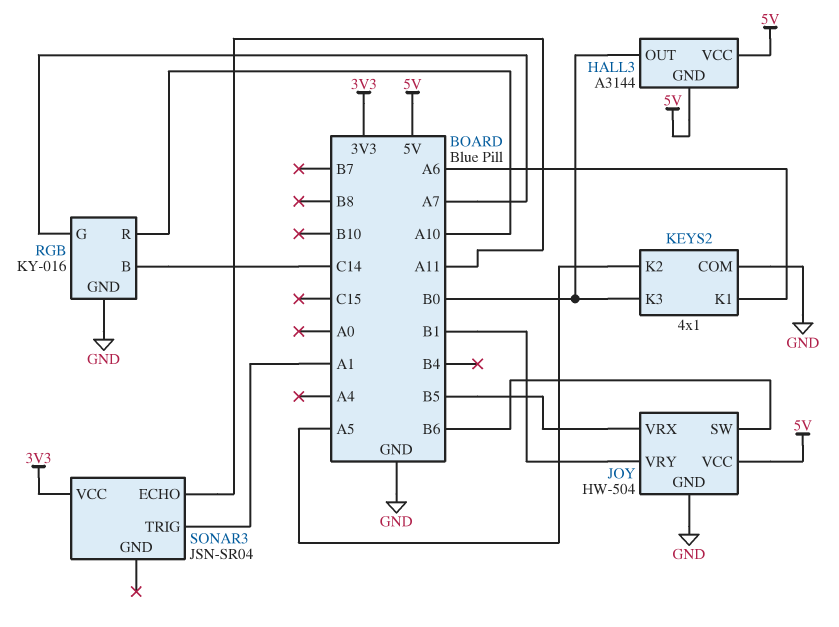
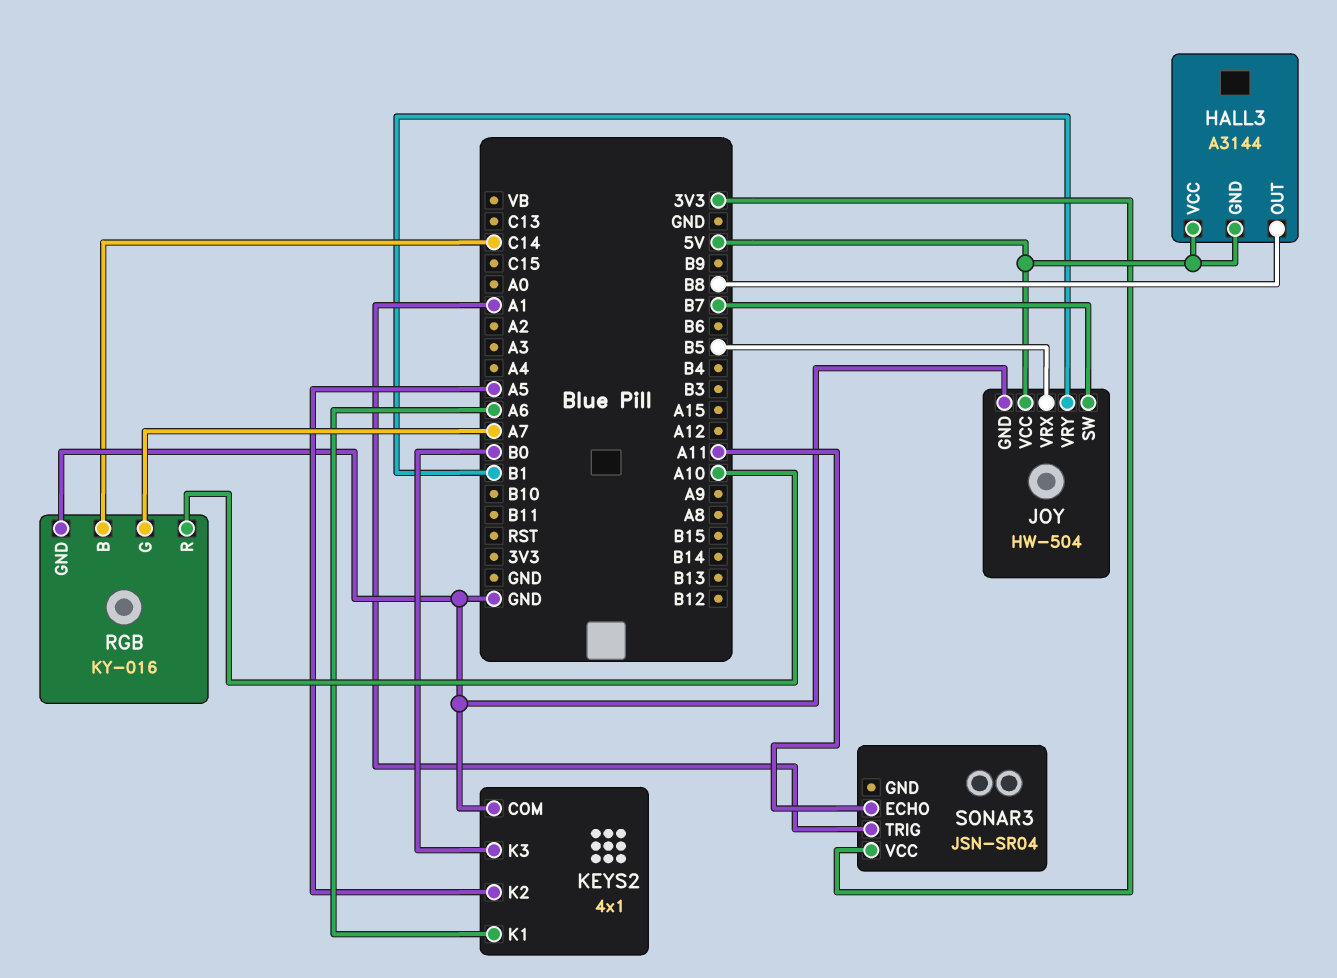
HALL3 pin OUT: B0 -> B8
JOY pin SW: B6 -> B7

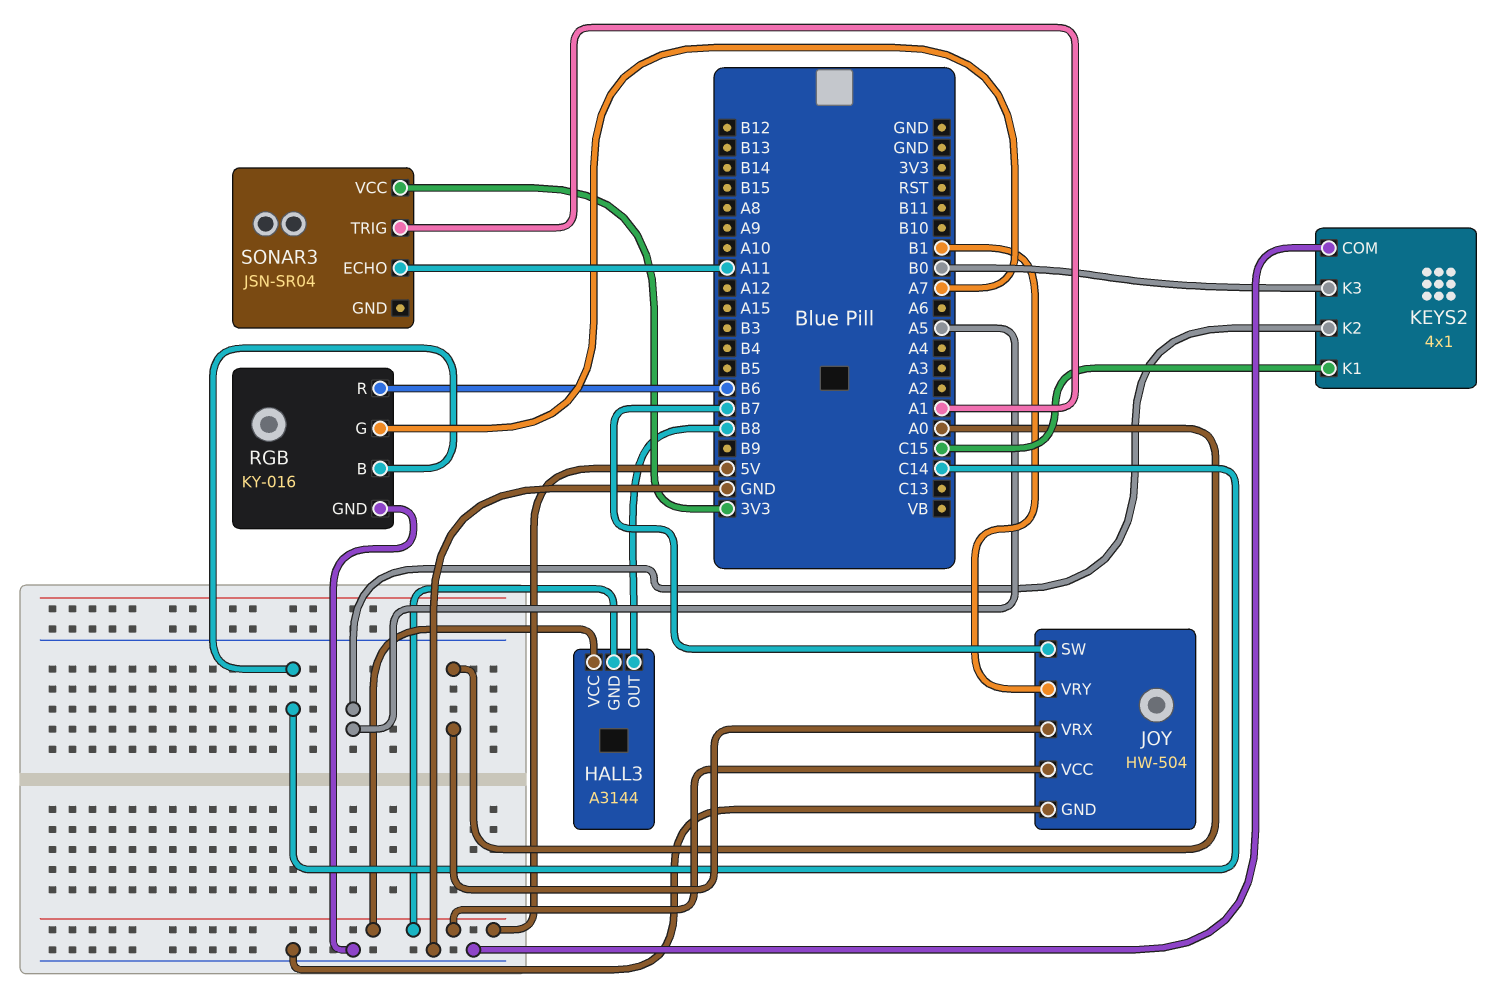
JOY pin VRX: B5 -> A0
KEYS2 pin K1: A6 -> C15
RGB pin R: A10 -> B6

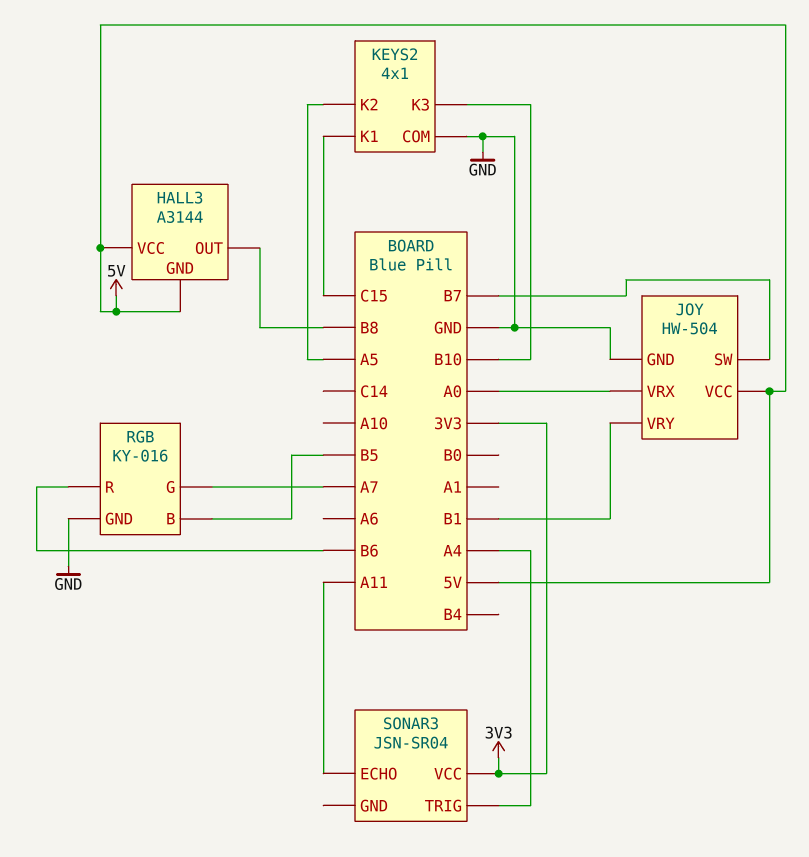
KEYS2 pin K3: B0 -> B10
RGB pin B: C14 -> B5
SONAR3 pin TRIG: A1 -> A4

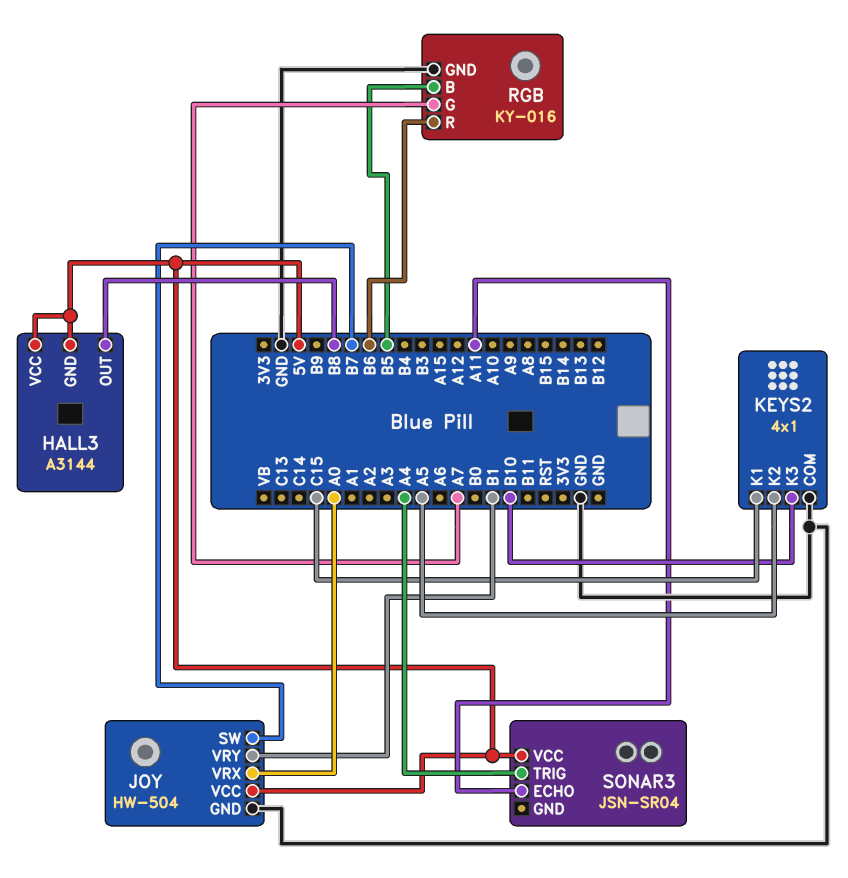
SONAR3 pin VCC: 3V3 -> 5V

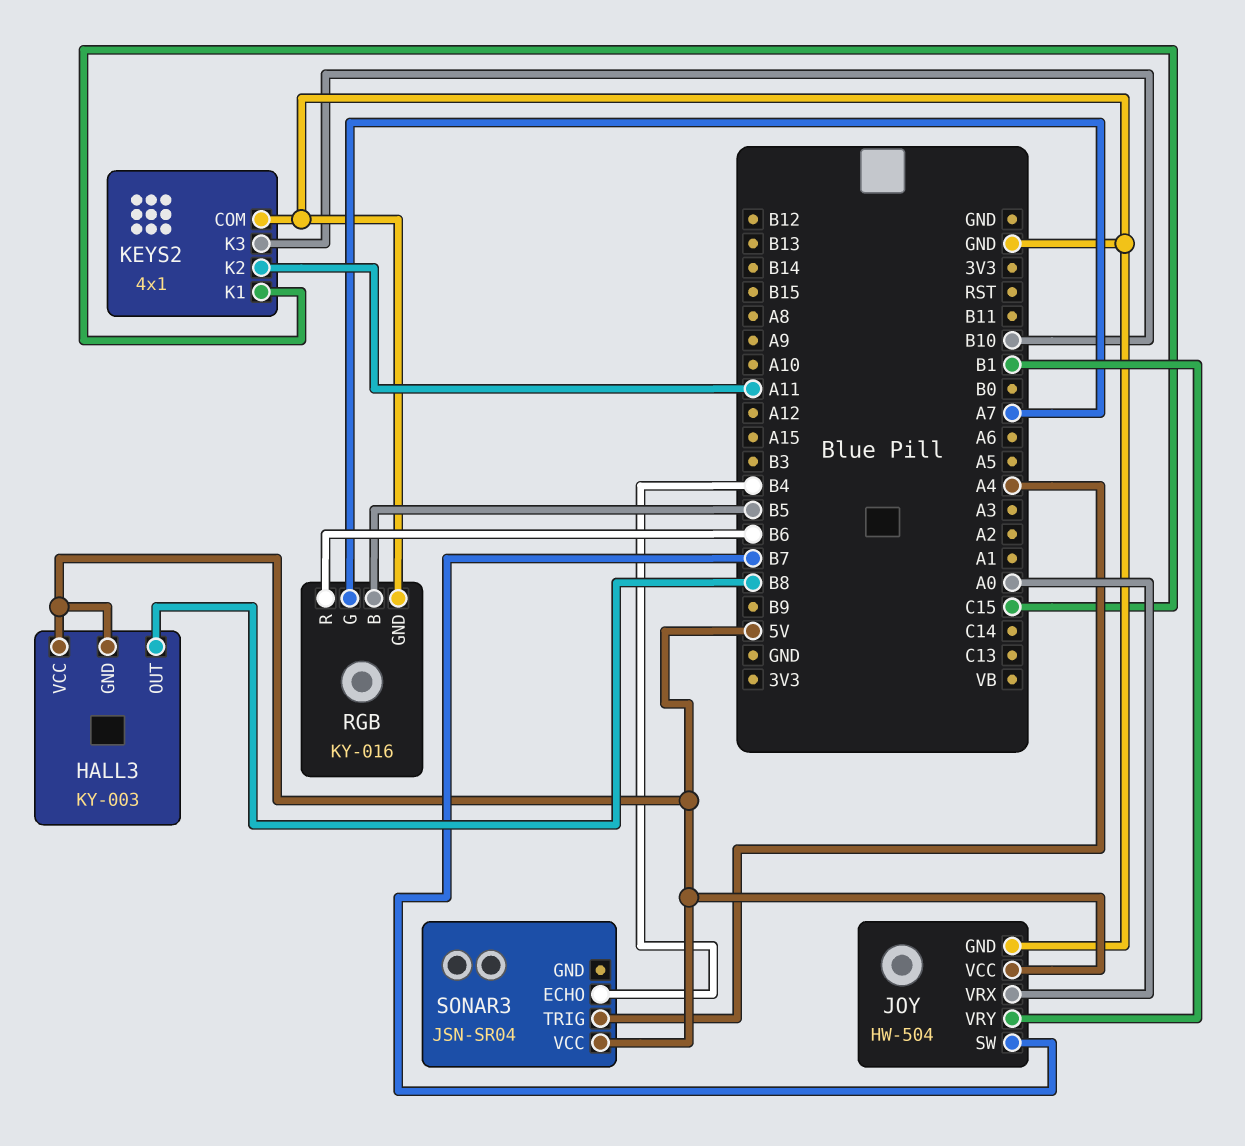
HALL3: A3144 -> KY-003
KEYS2 pin K2: A5 -> A11
SONAR3 pin ECHO: A11 -> B4

